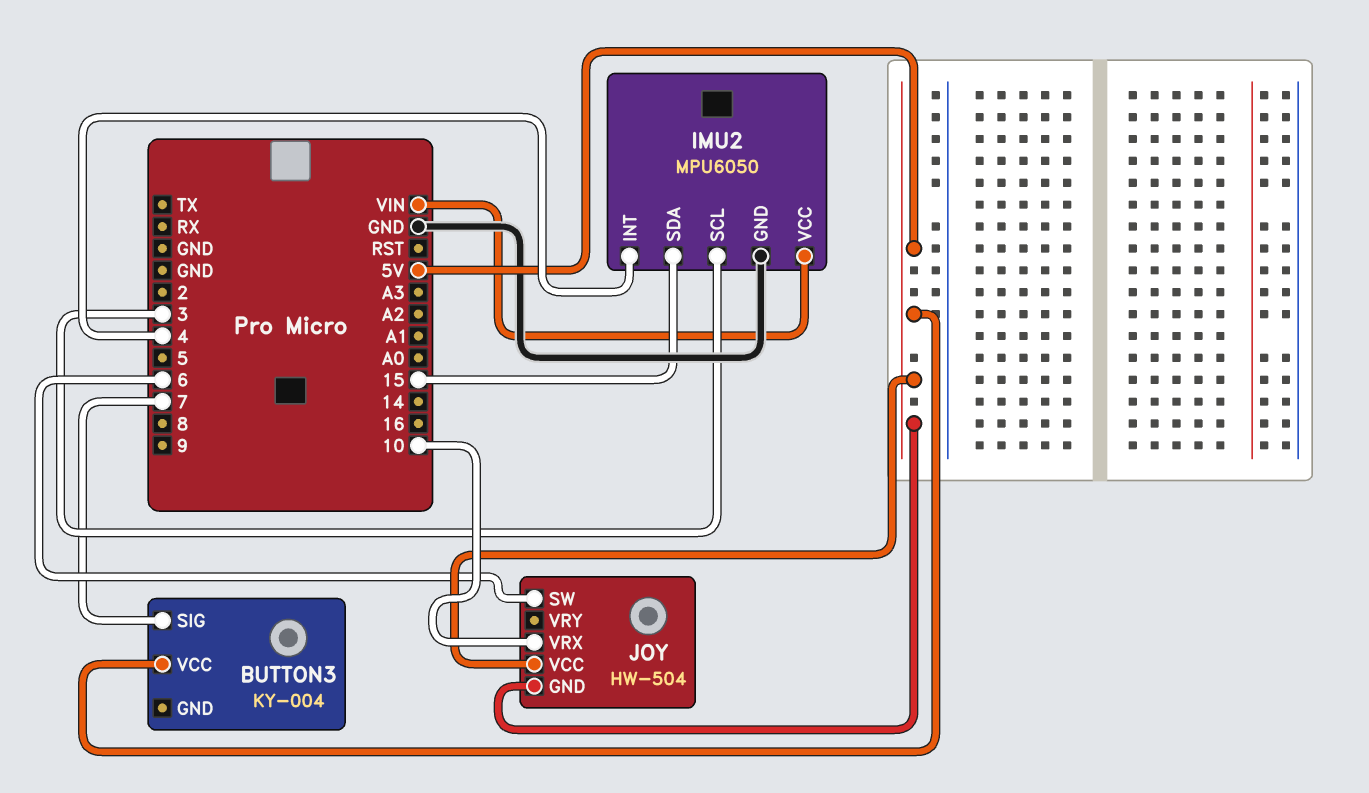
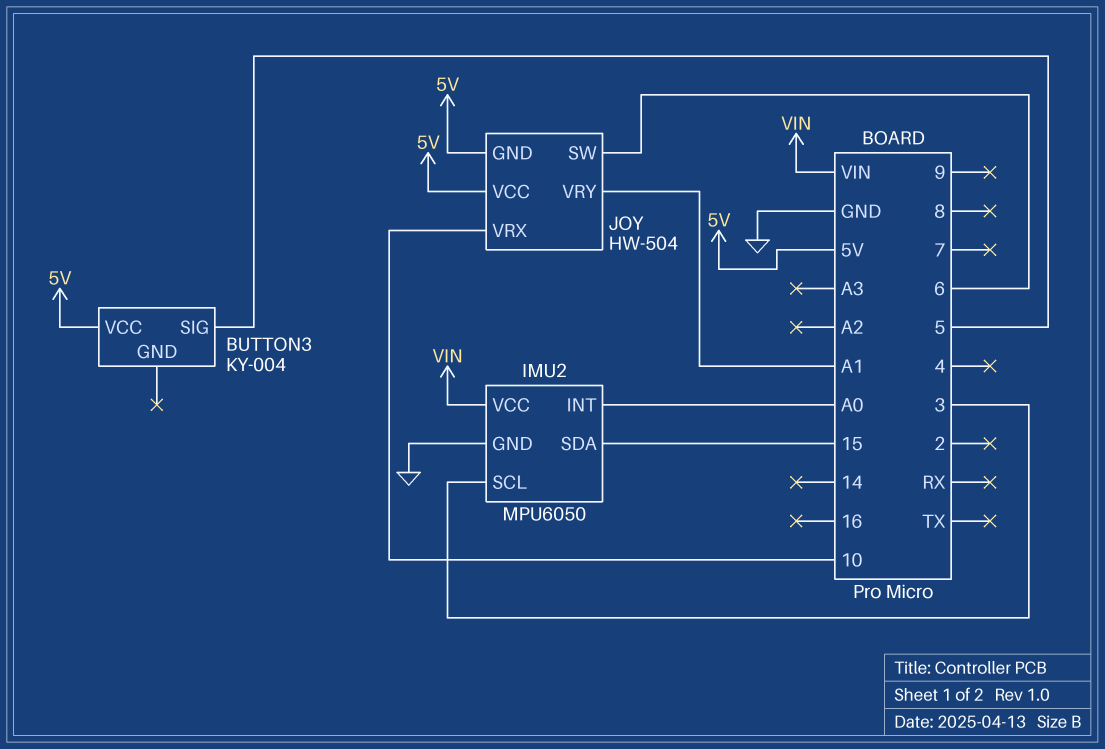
BUTTON3 pin SIG: 7 -> 5
IMU2 pin INT: 4 -> A0
JOY pin VRY: none -> A1

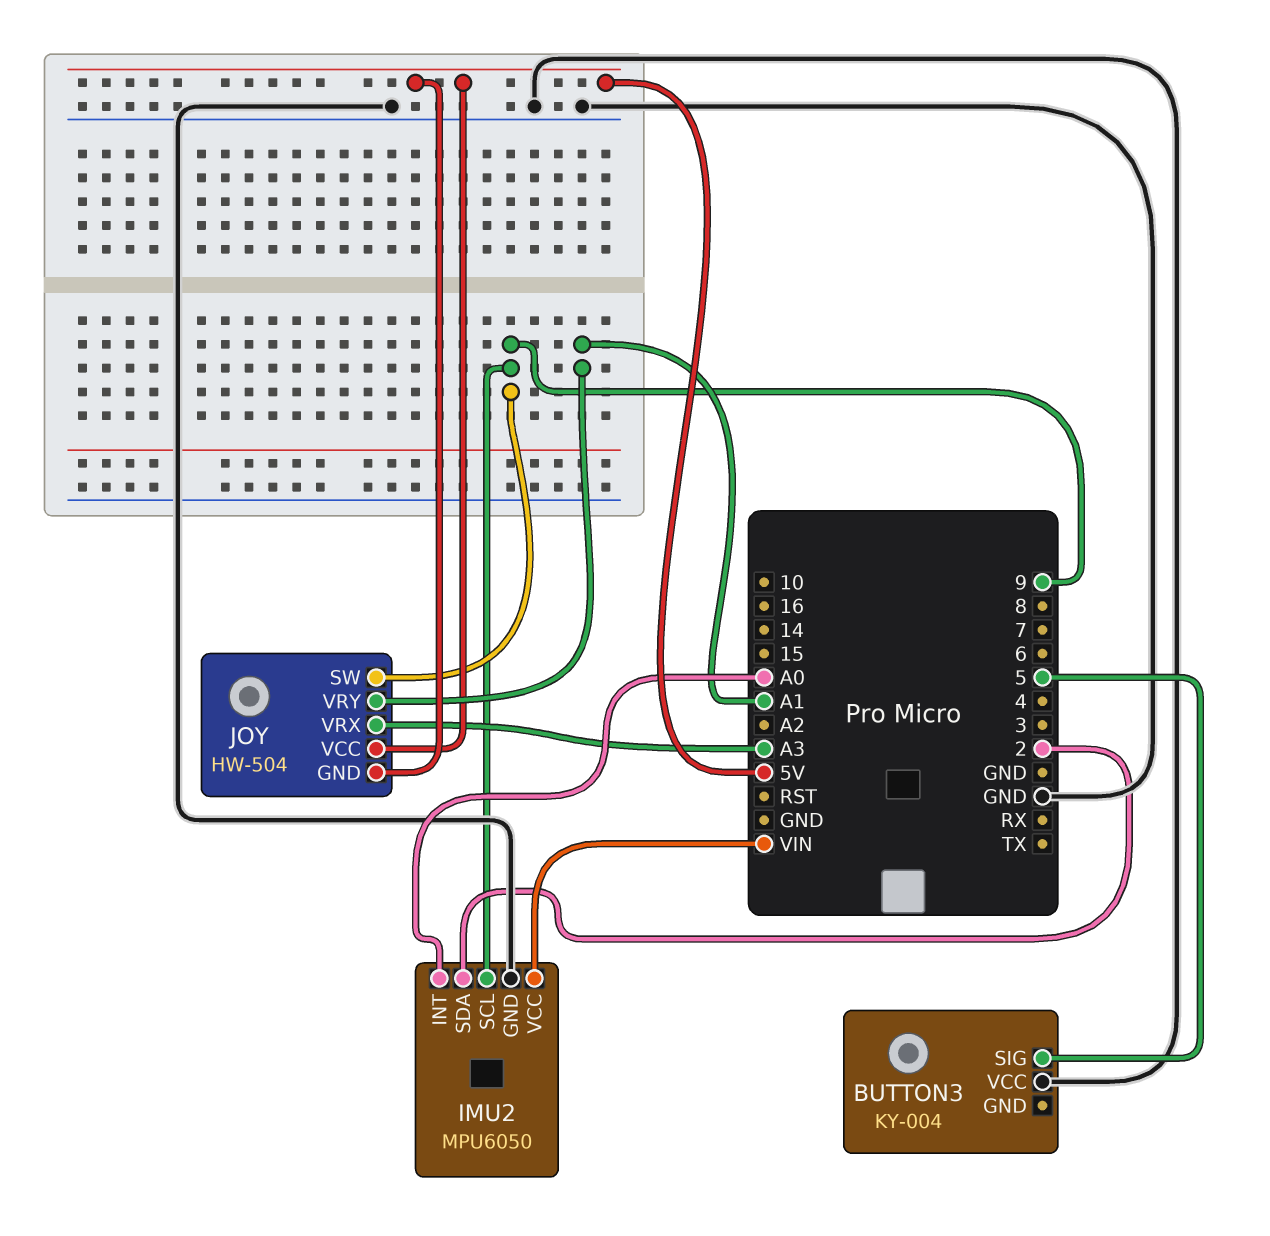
BUTTON3 pin VCC: 5V -> GND
IMU2 pin SCL: 3 -> 9
IMU2 pin SDA: 15 -> 2
JOY pin SW: 6 -> 9
JOY pin VRX: 10 -> A3

